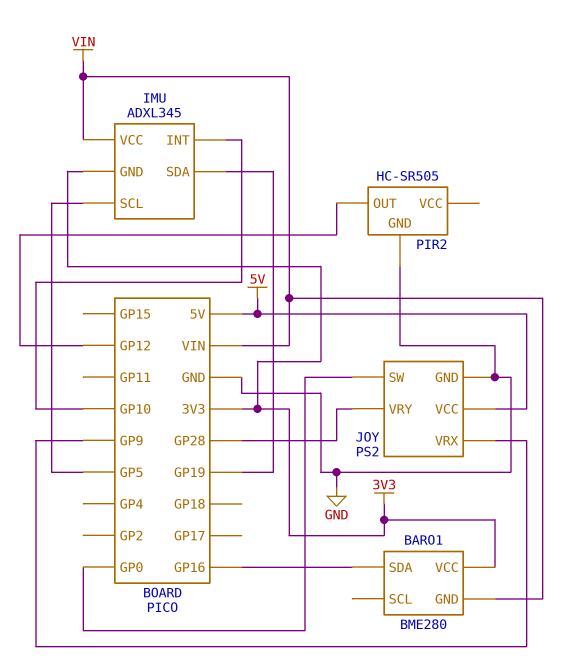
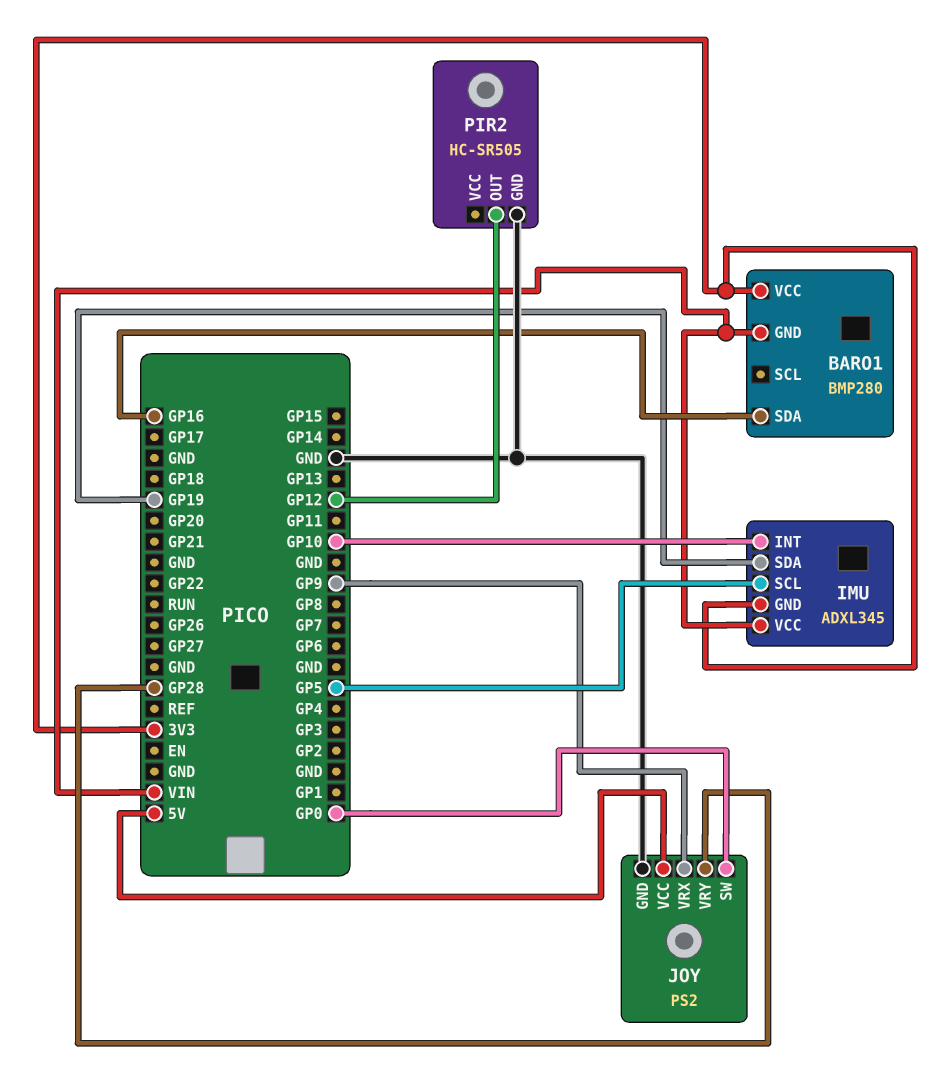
BARO1: BME280 -> BMP280

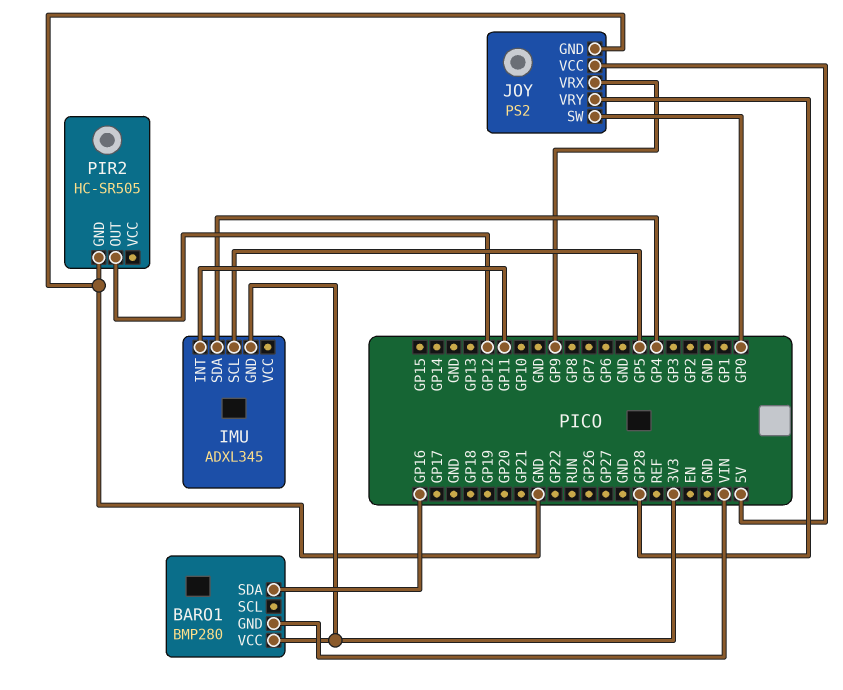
IMU pin INT: GP10 -> GP11
IMU pin SDA: GP19 -> GP4
IMU pin VCC: VIN -> none

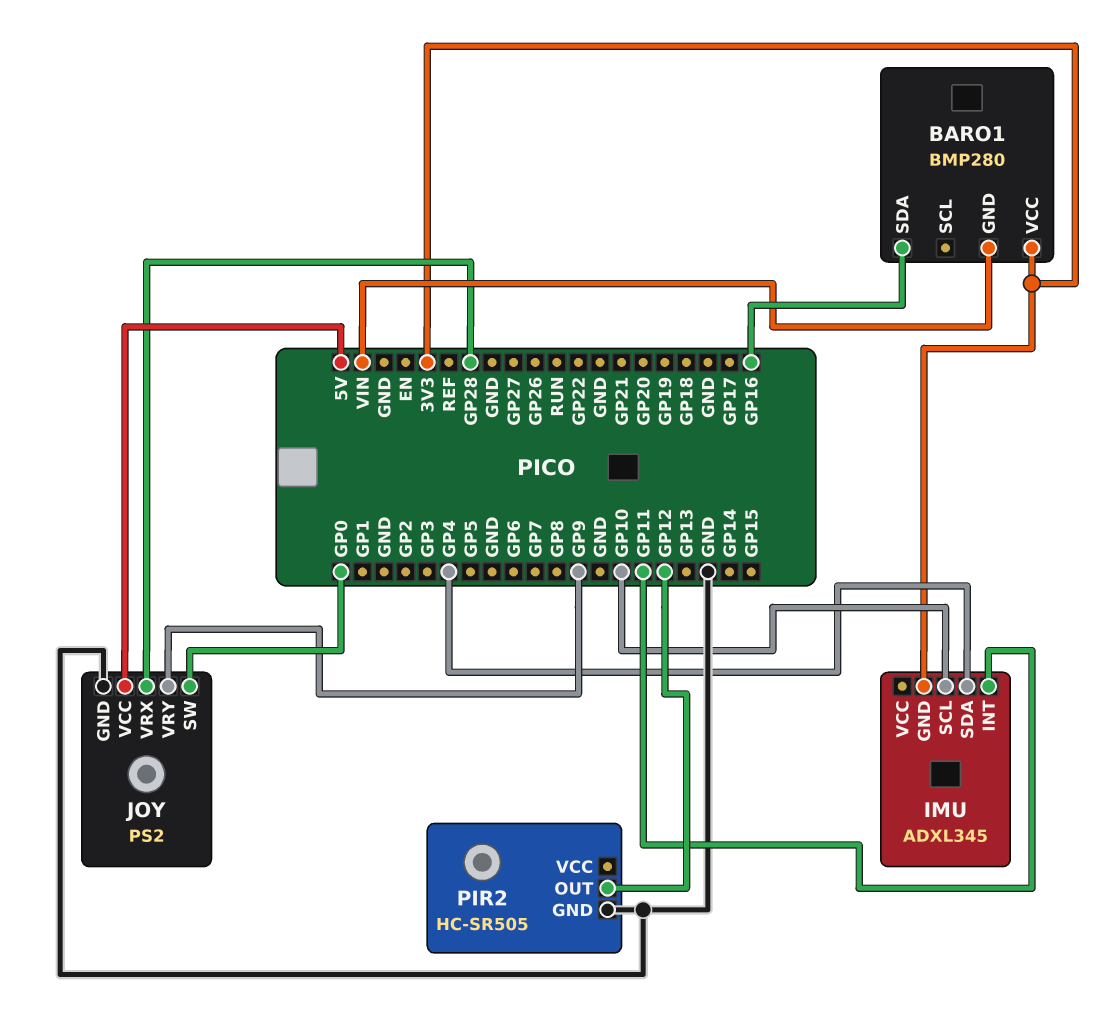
IMU pin SCL: GP5 -> GP10
JOY pin VRX: GP9 -> GP28
JOY pin VRY: GP28 -> GP9

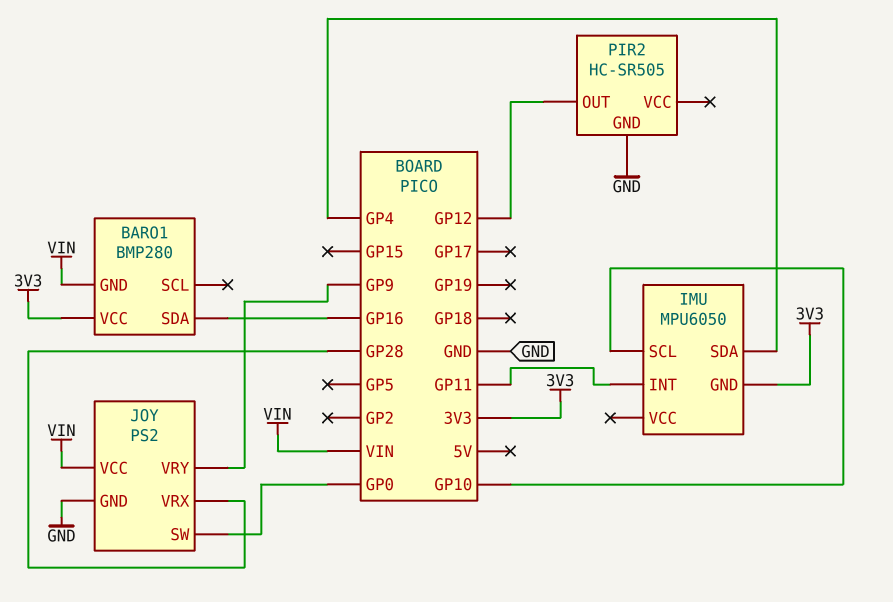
IMU: ADXL345 -> MPU6050
JOY pin VCC: 5V -> VIN

